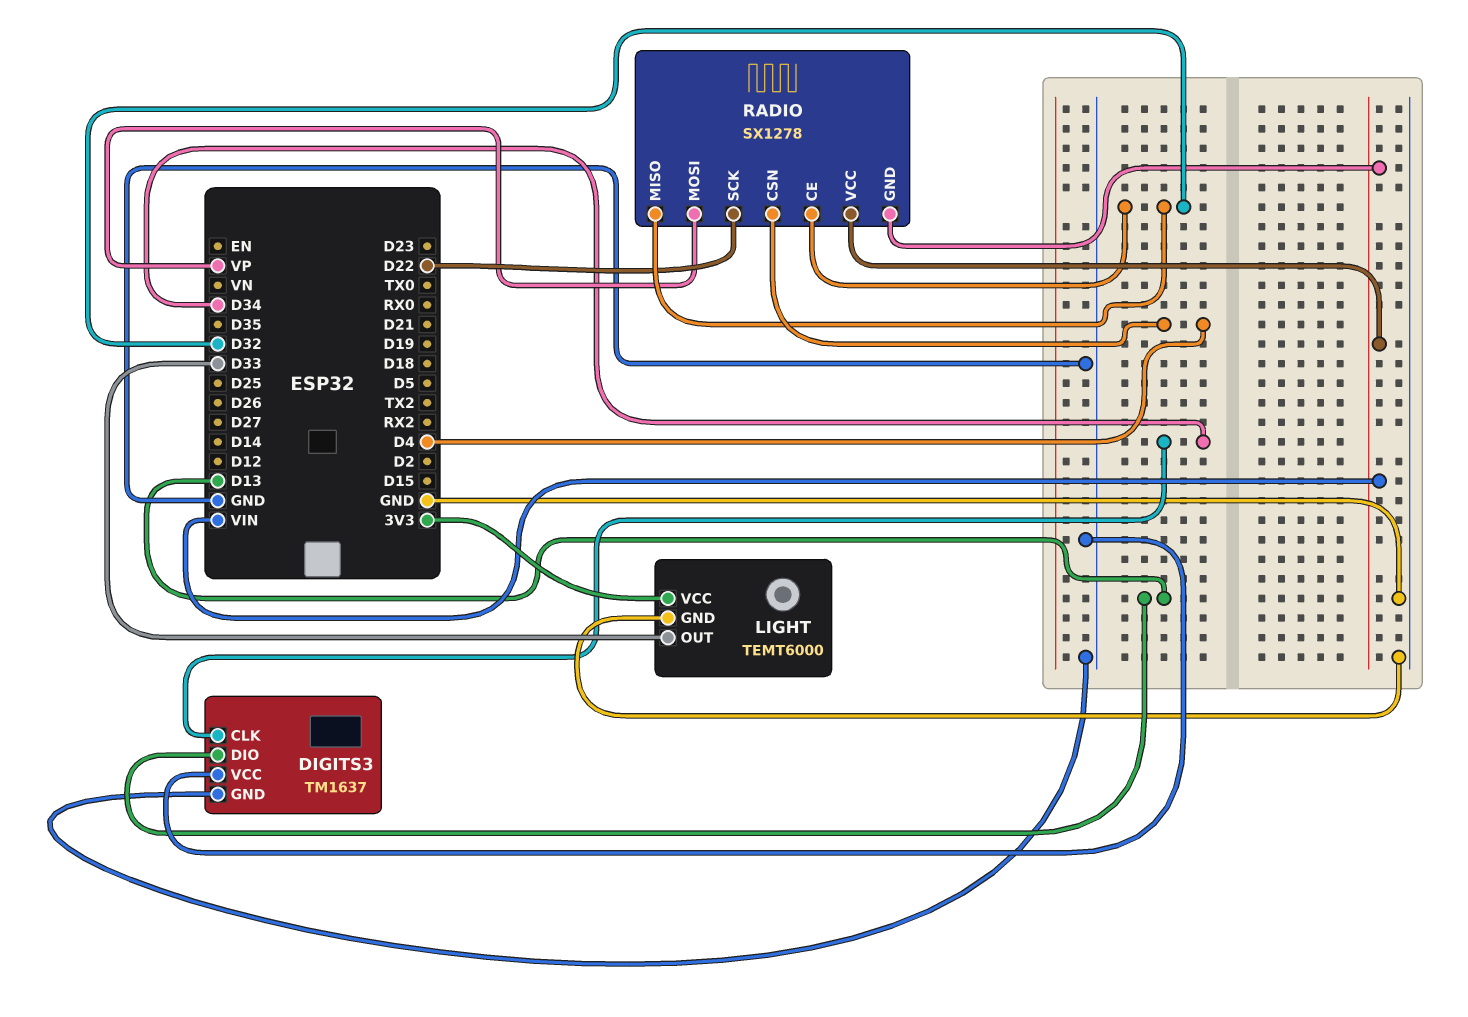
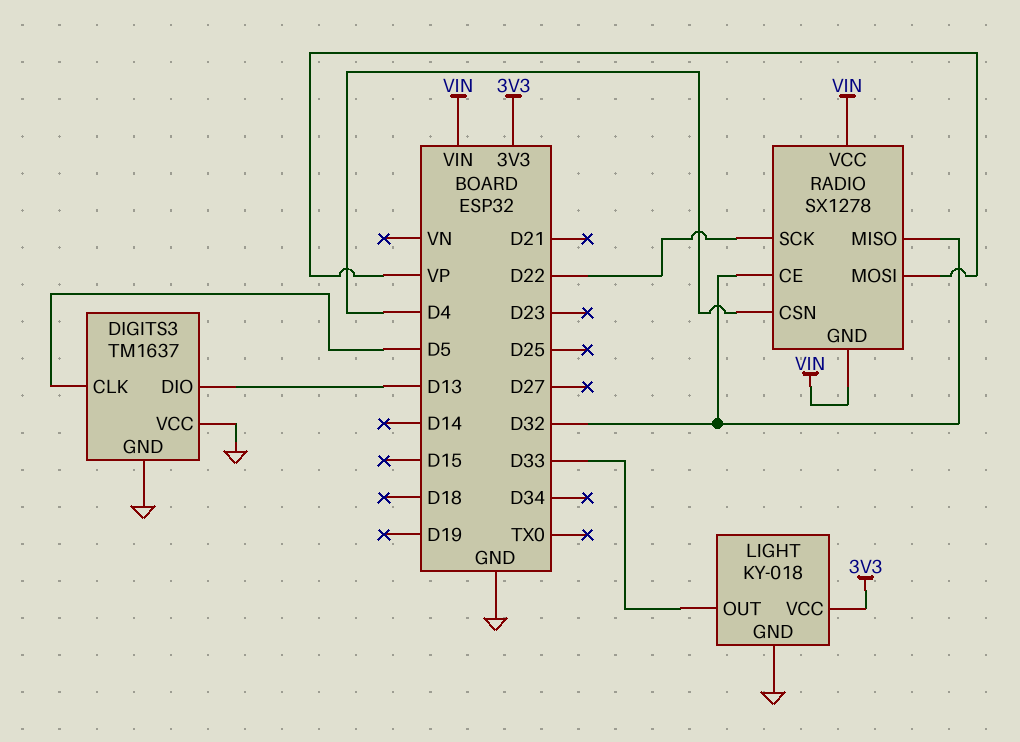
DIGITS3 pin CLK: D34 -> D5
LIGHT: TEMT6000 -> KY-018

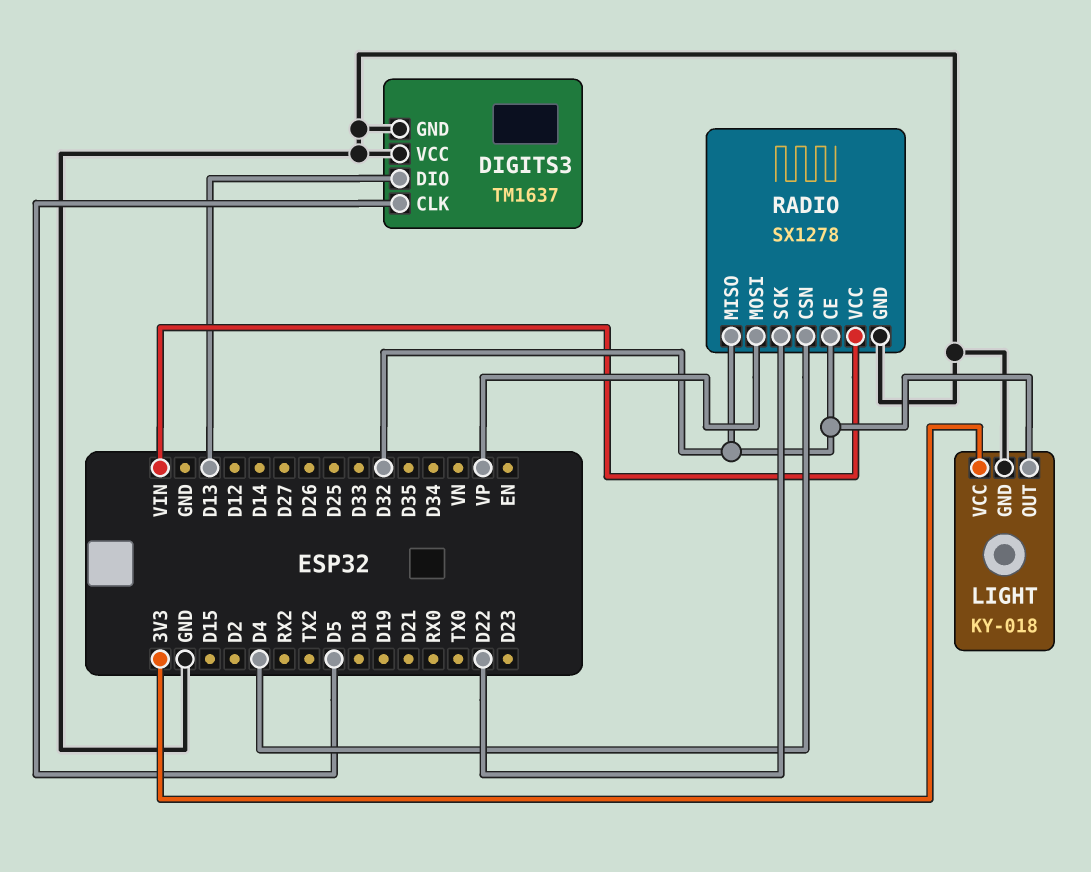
LIGHT pin OUT: D33 -> D32
RADIO pin GND: VIN -> GND

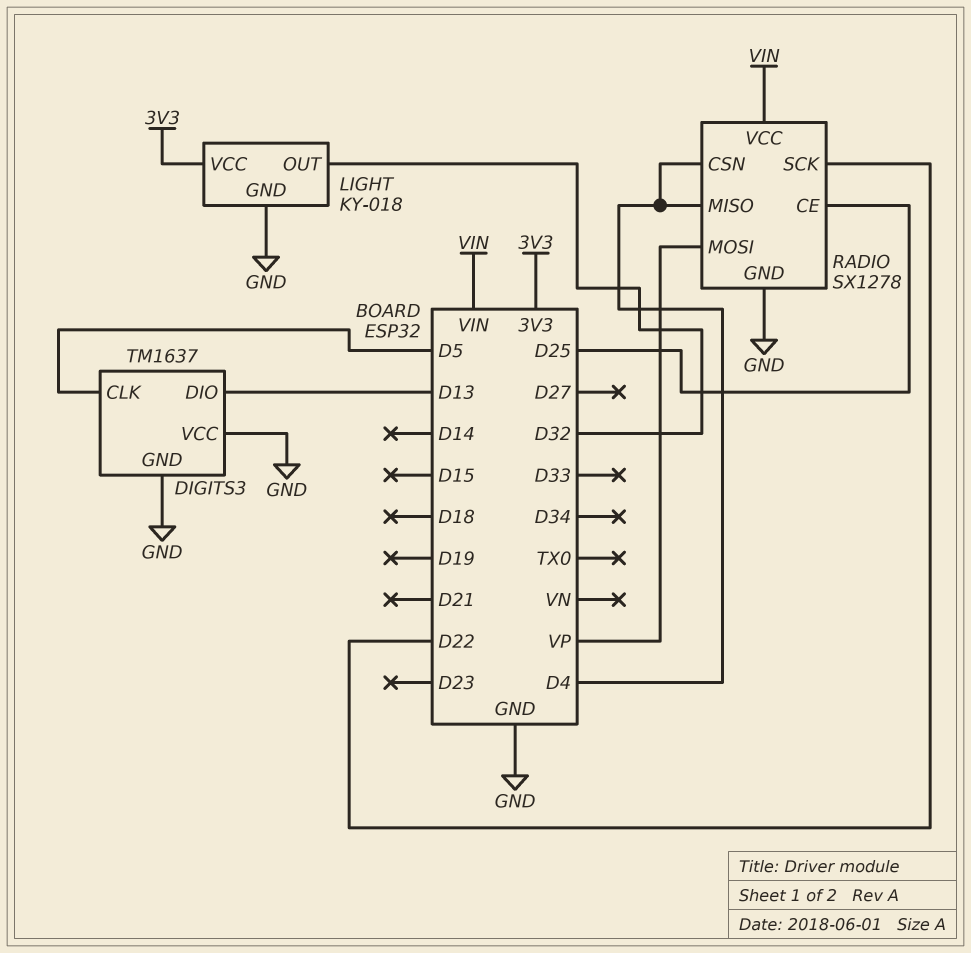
RADIO pin CE: D32 -> D25
RADIO pin MISO: D32 -> D4

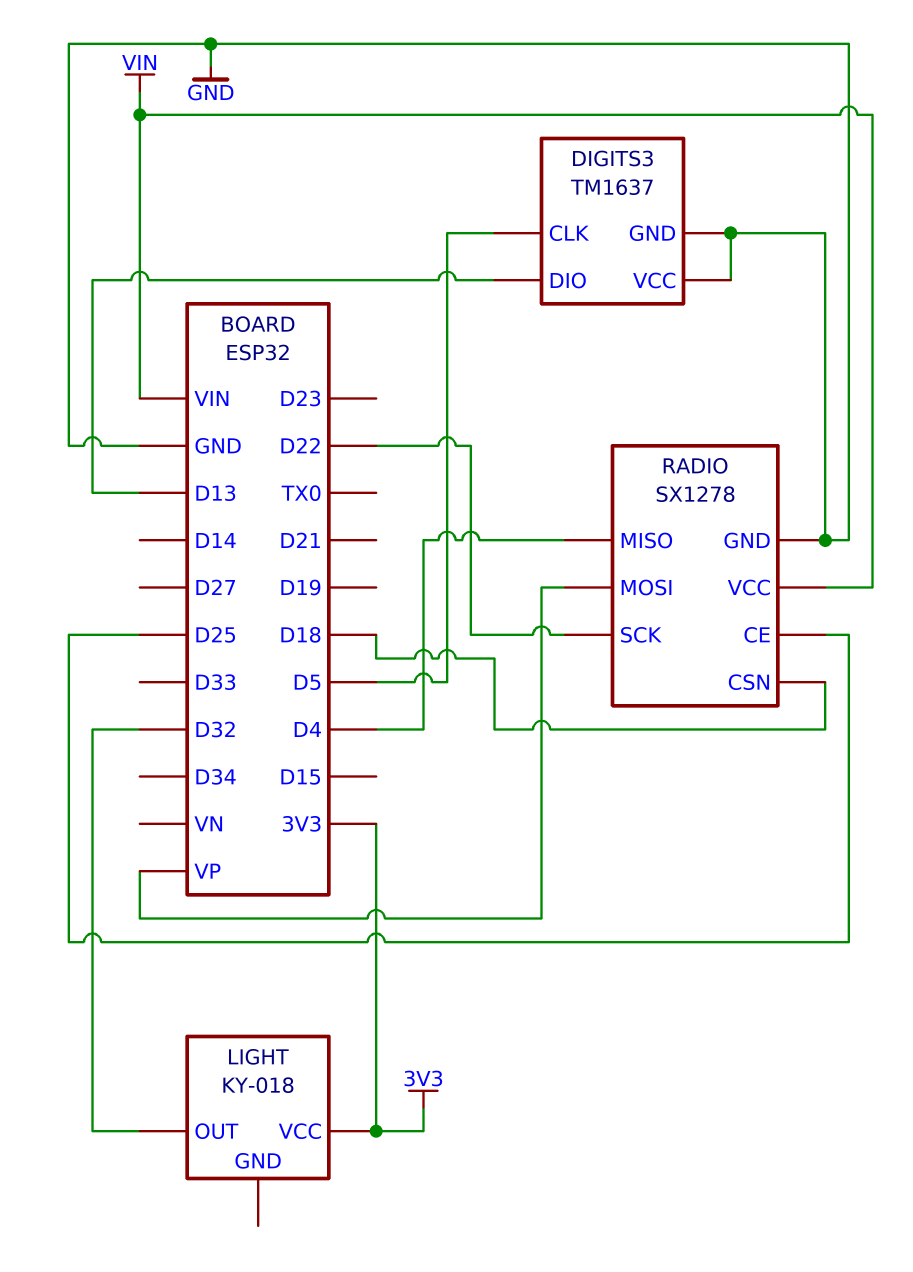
LIGHT pin GND: GND -> none
RADIO pin CSN: D4 -> D18

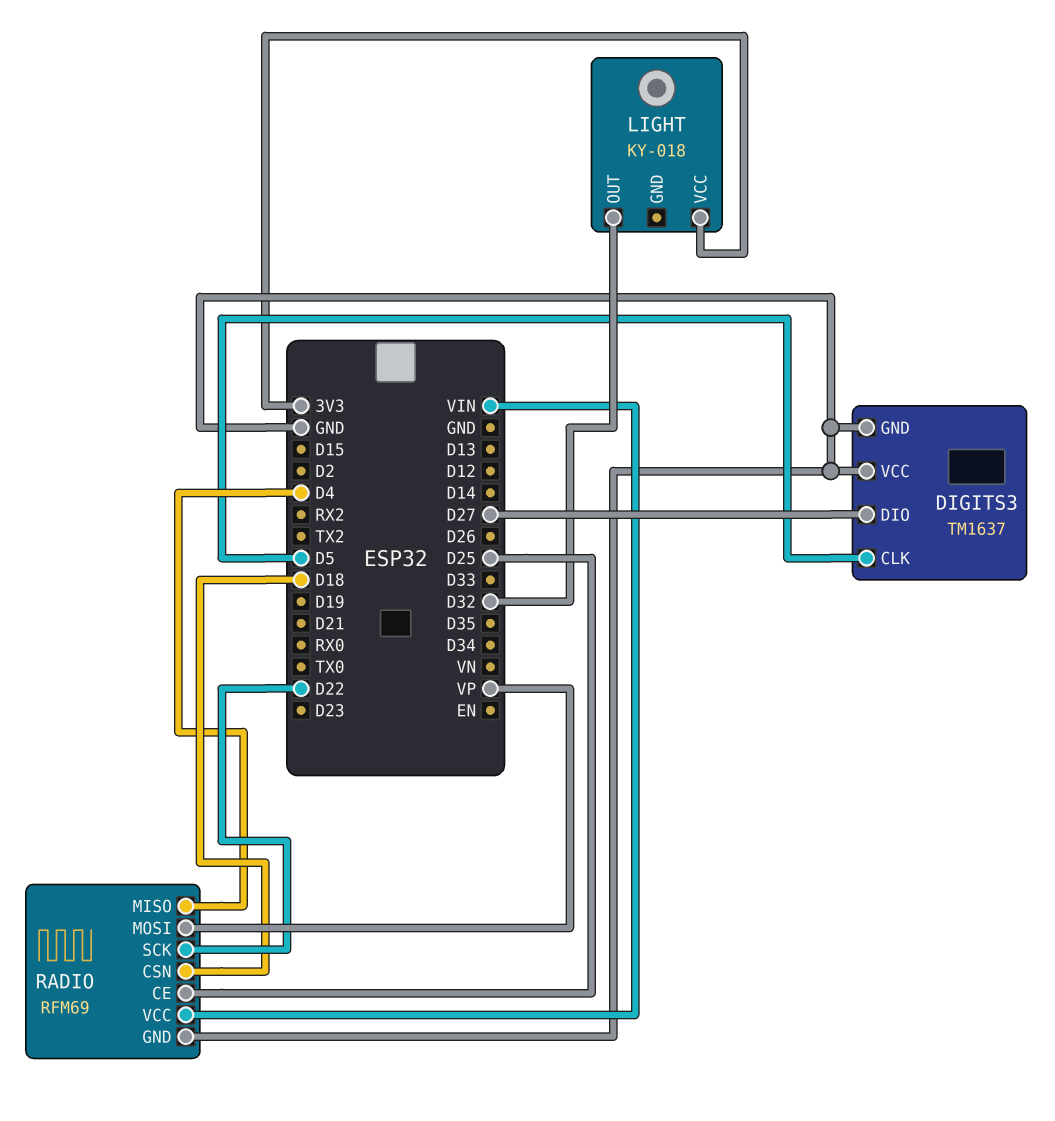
DIGITS3 pin DIO: D13 -> D27
RADIO: SX1278 -> RFM69

